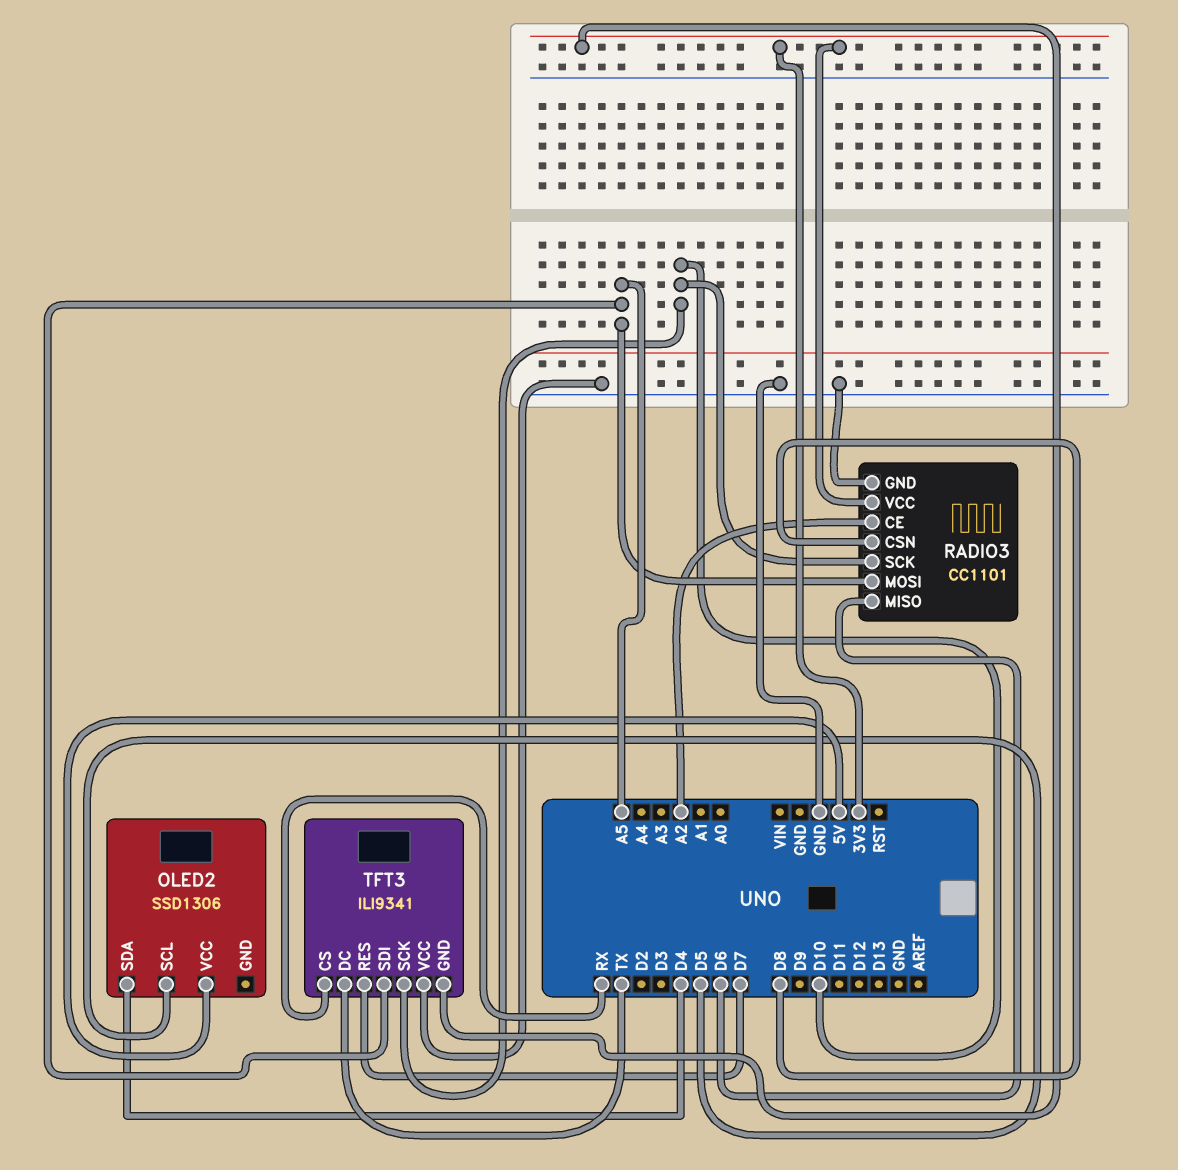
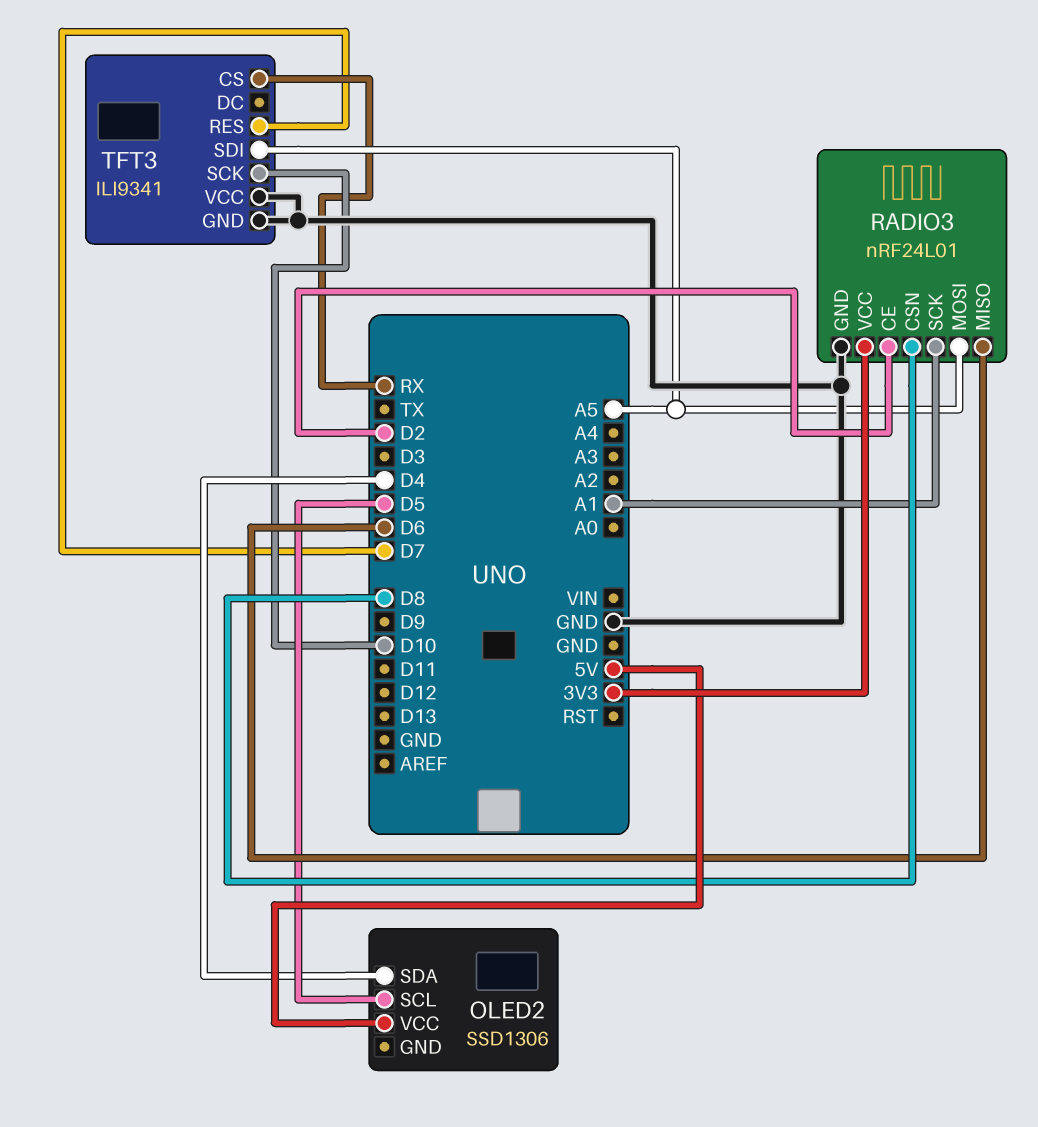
RADIO3: CC1101 -> nRF24L01
RADIO3 pin CE: A2 -> D2
RADIO3 pin SCK: D10 -> A1
TFT3 pin DC: TX -> none
TFT3 pin GND: 3V3 -> GND

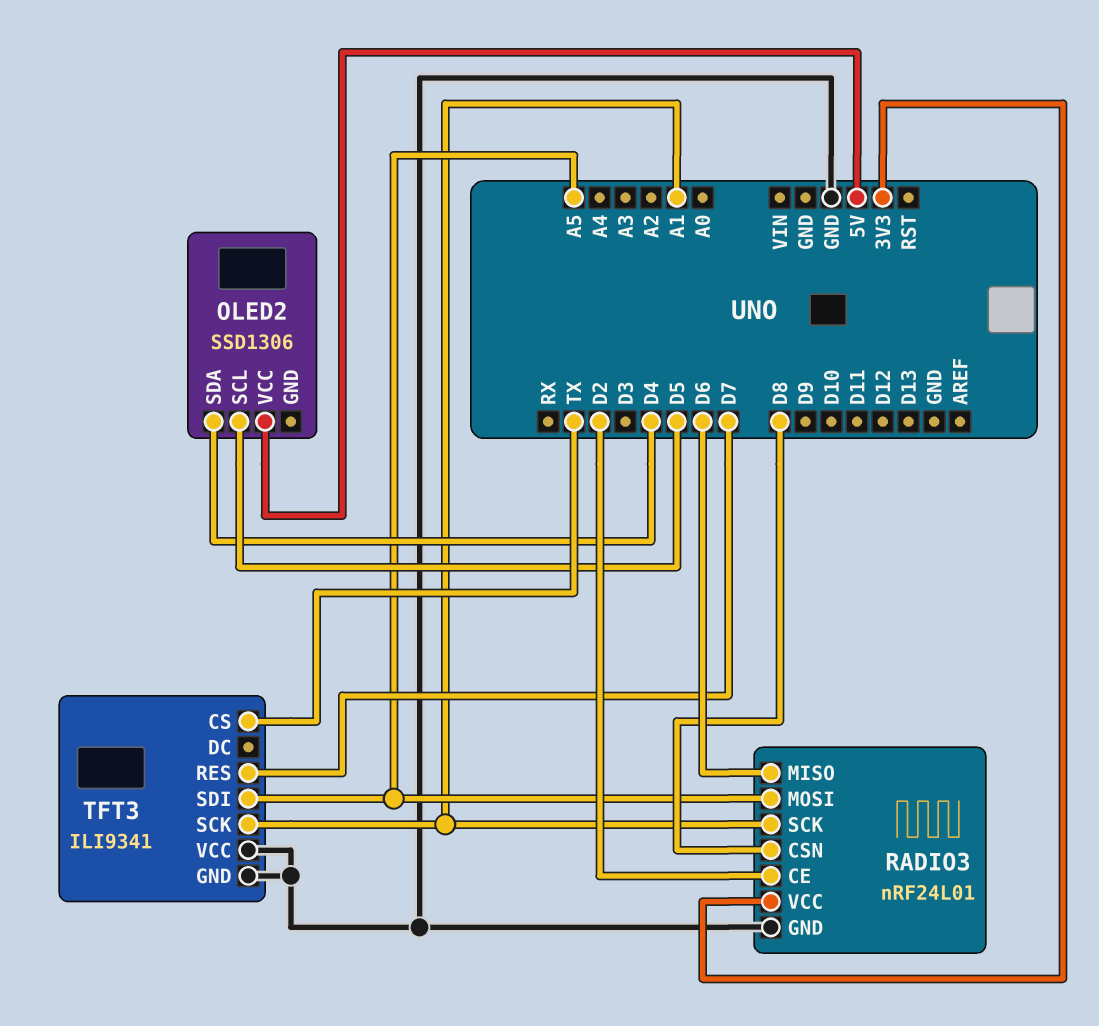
TFT3 pin CS: RX -> TX
TFT3 pin SCK: D10 -> A1

